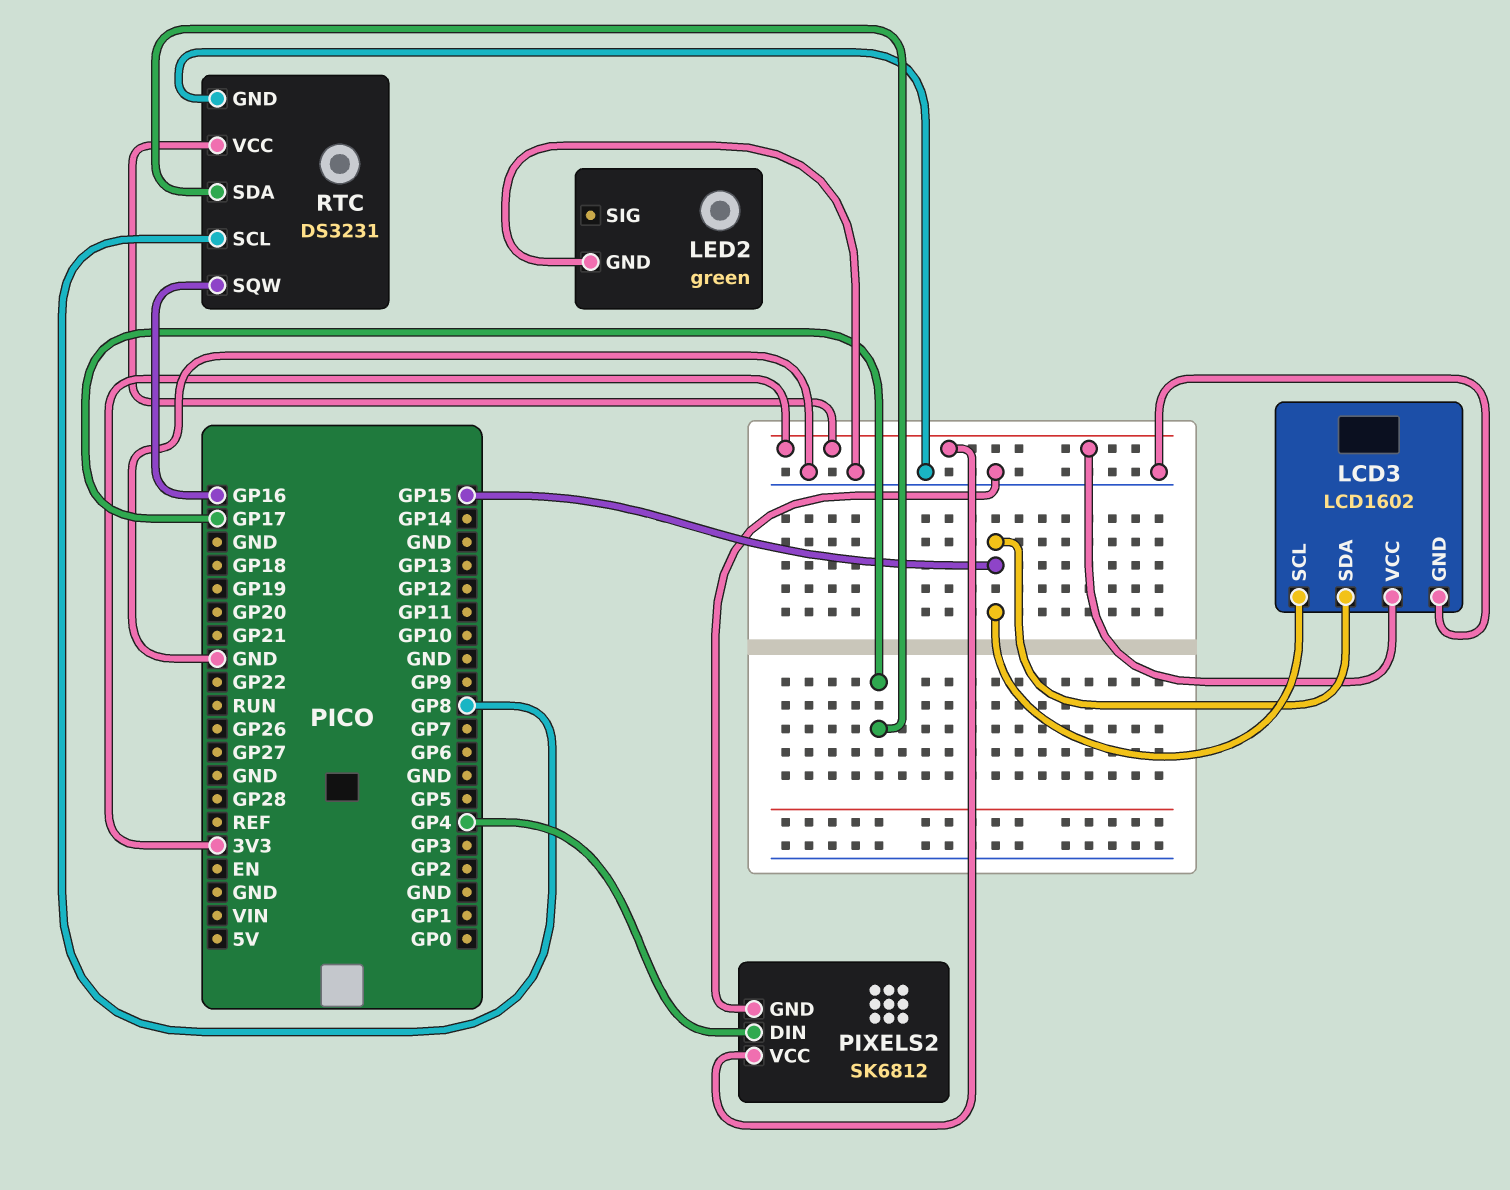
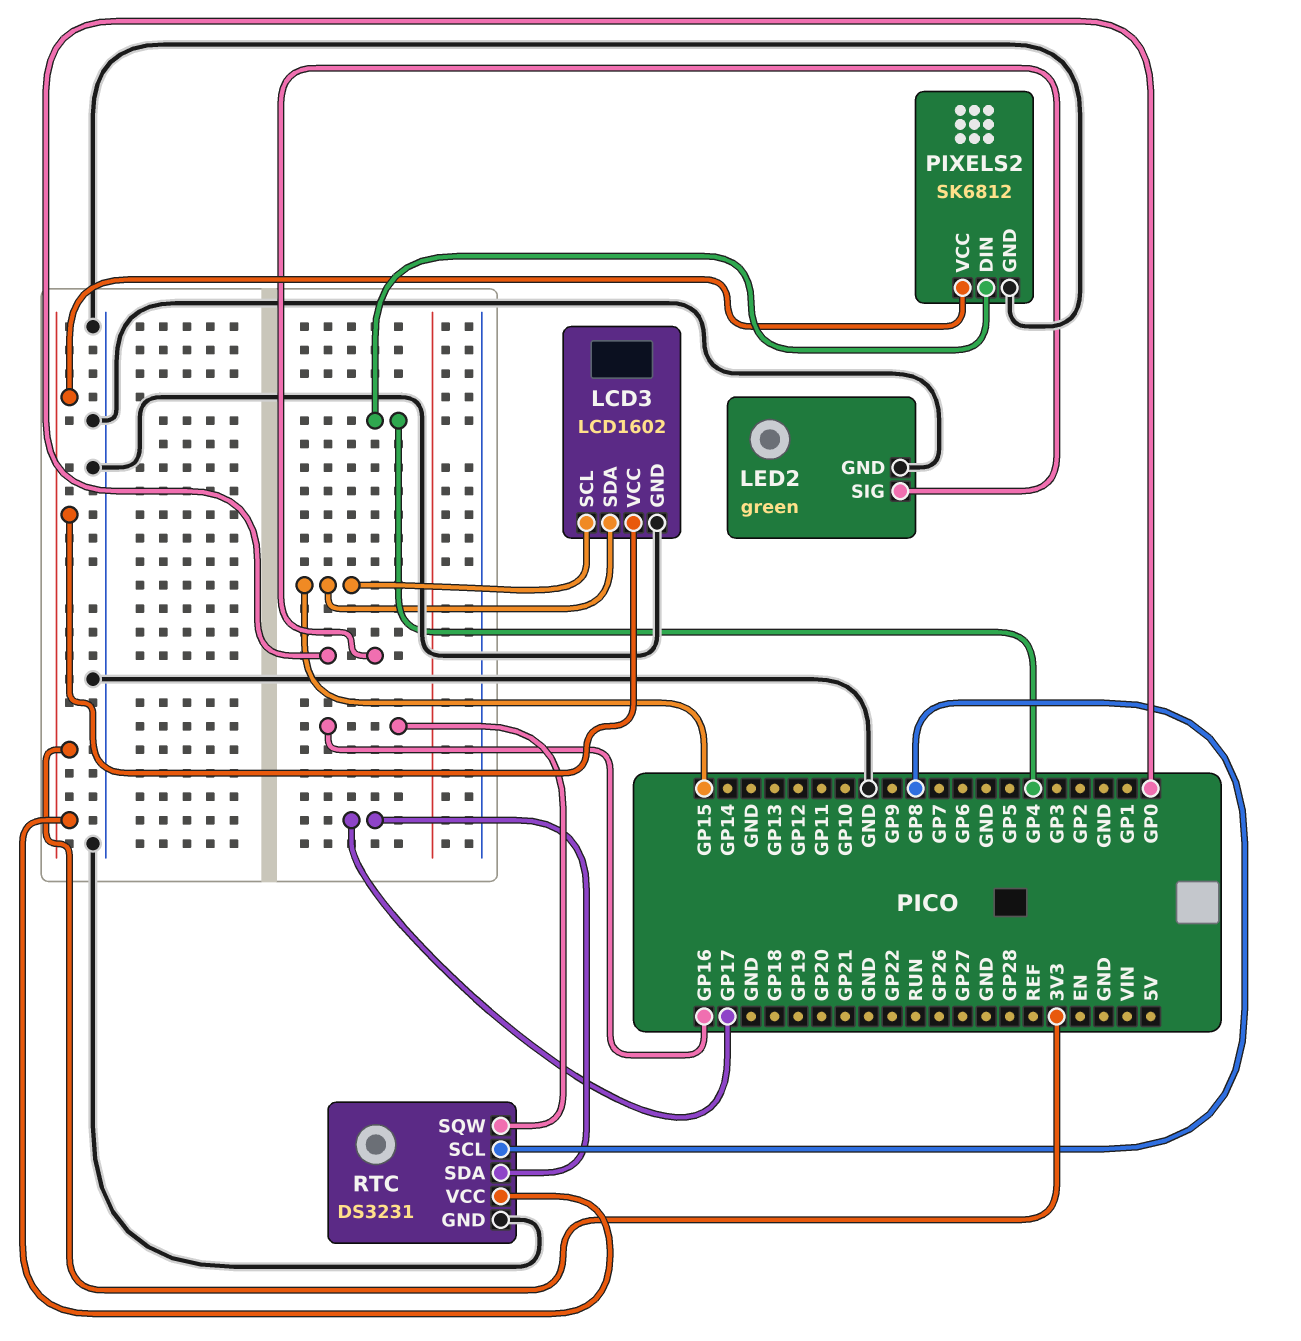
LED2 pin SIG: none -> GP0

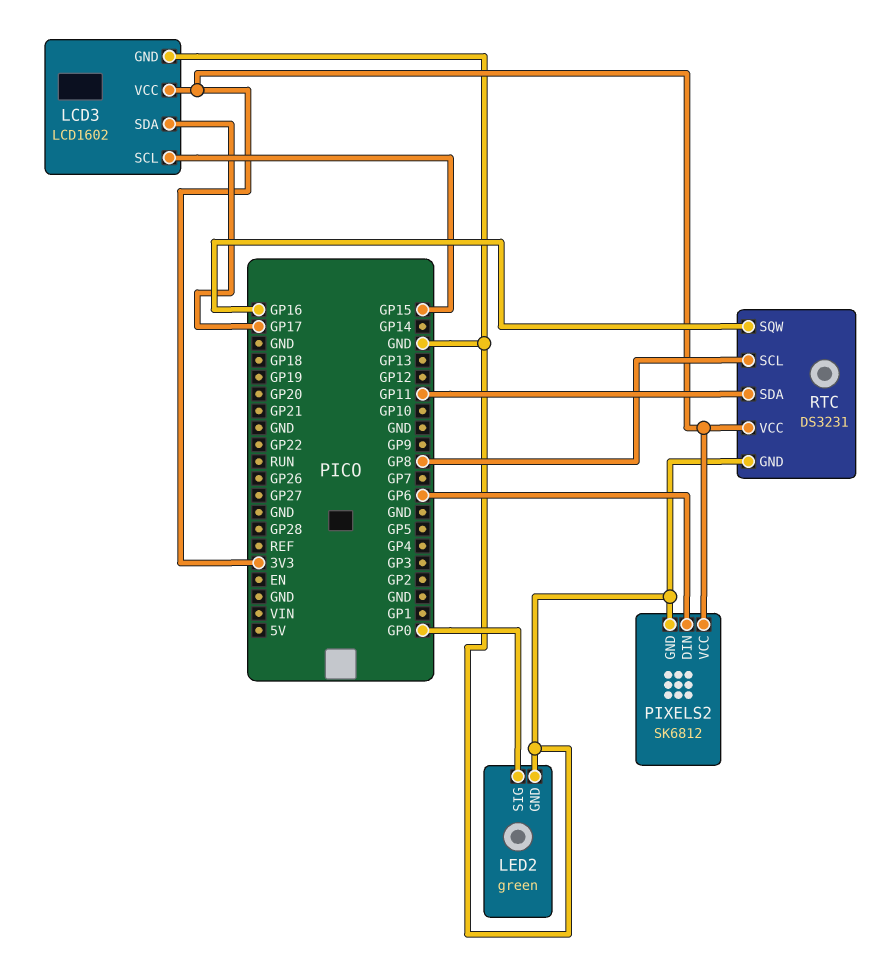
LCD3 pin SDA: GP15 -> GP17
PIXELS2 pin DIN: GP4 -> GP6
RTC pin SDA: GP17 -> GP11

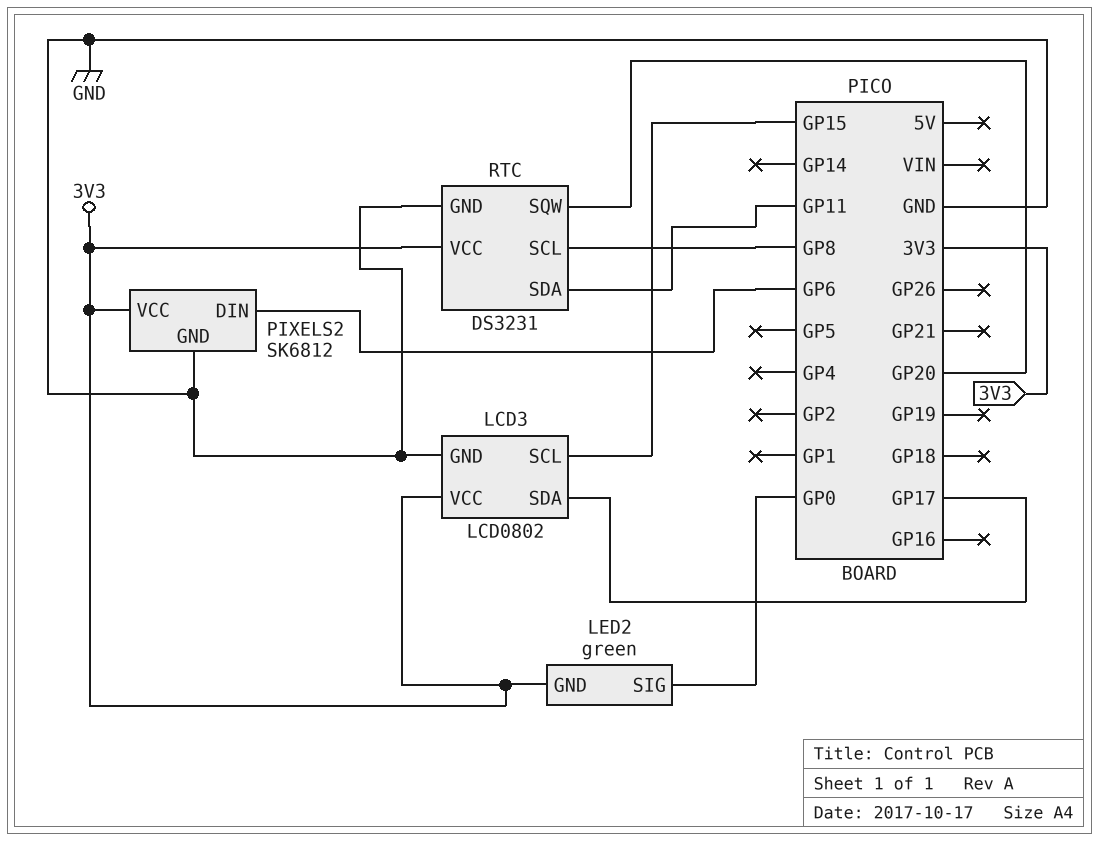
LCD3: LCD1602 -> LCD0802
LED2 pin GND: GND -> 3V3
RTC pin SQW: GP16 -> GP20

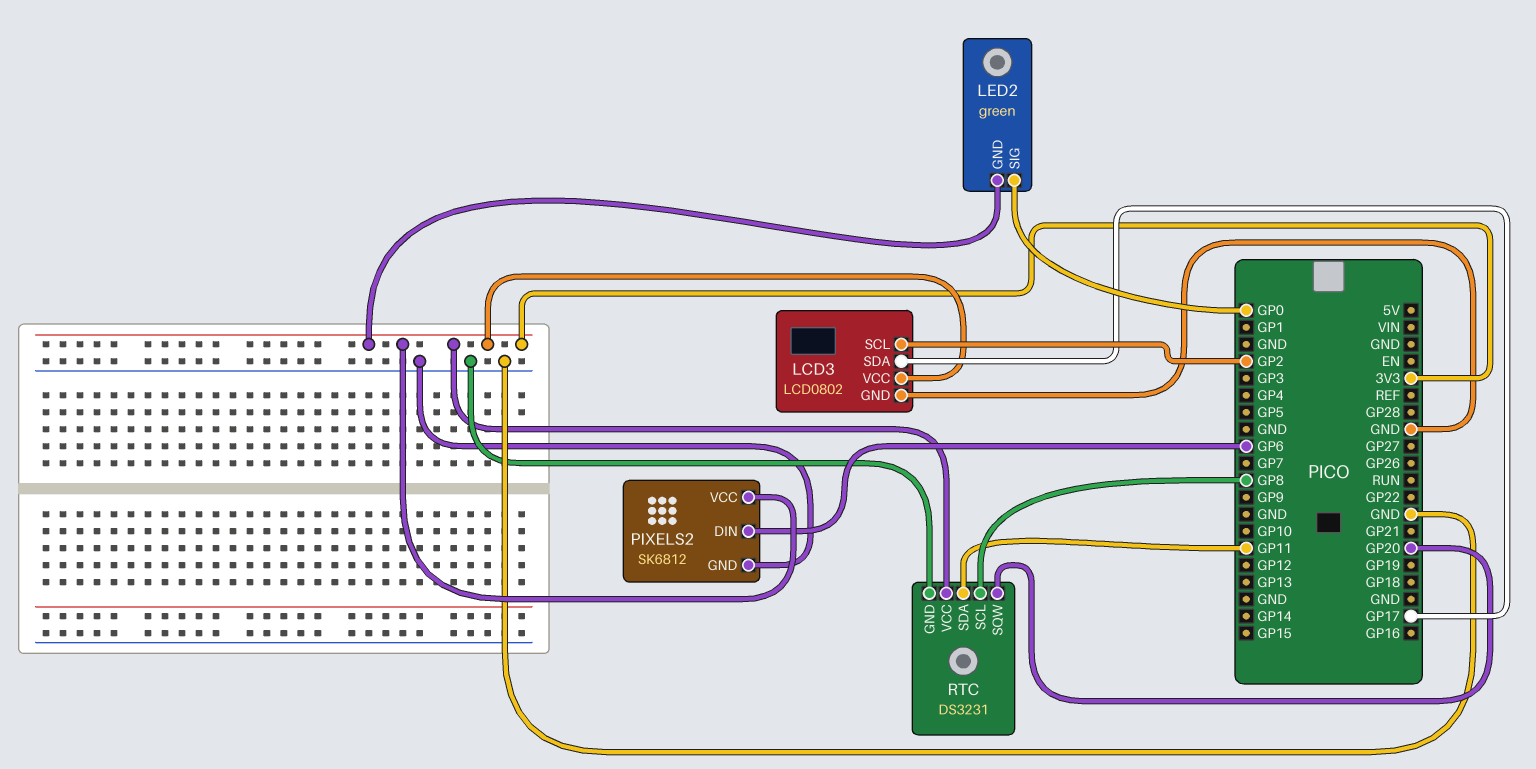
LCD3 pin SCL: GP15 -> GP2

